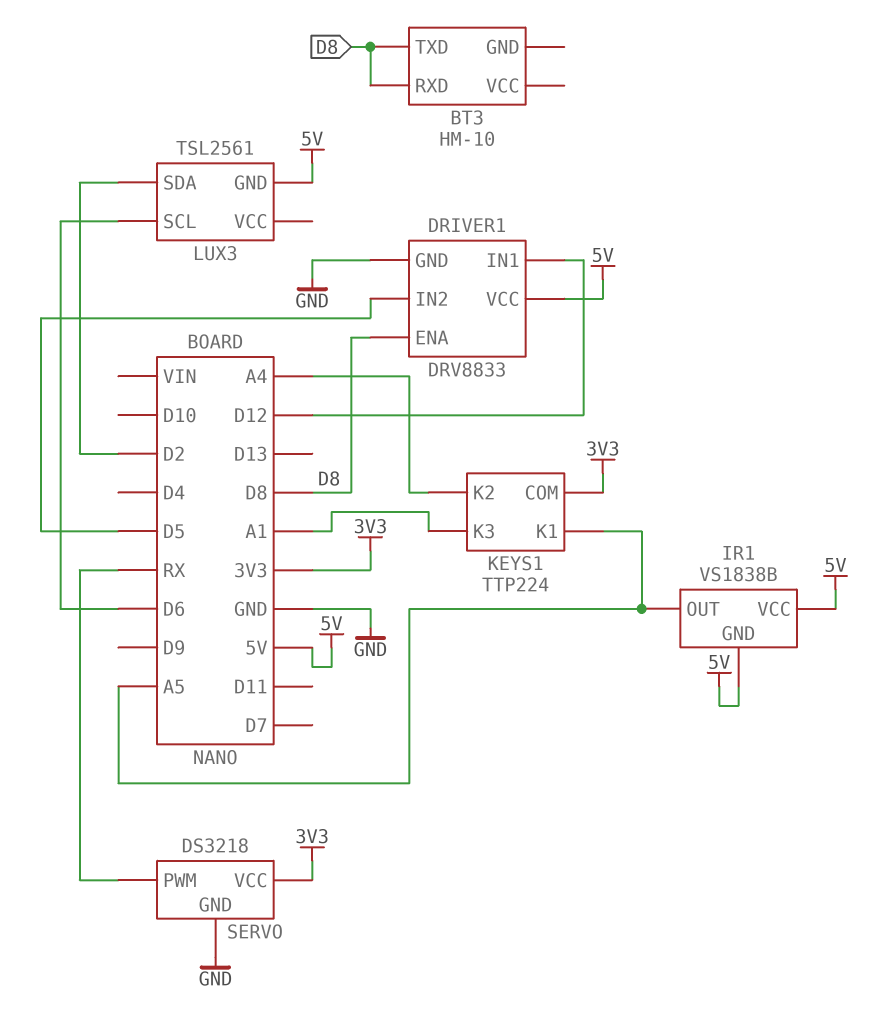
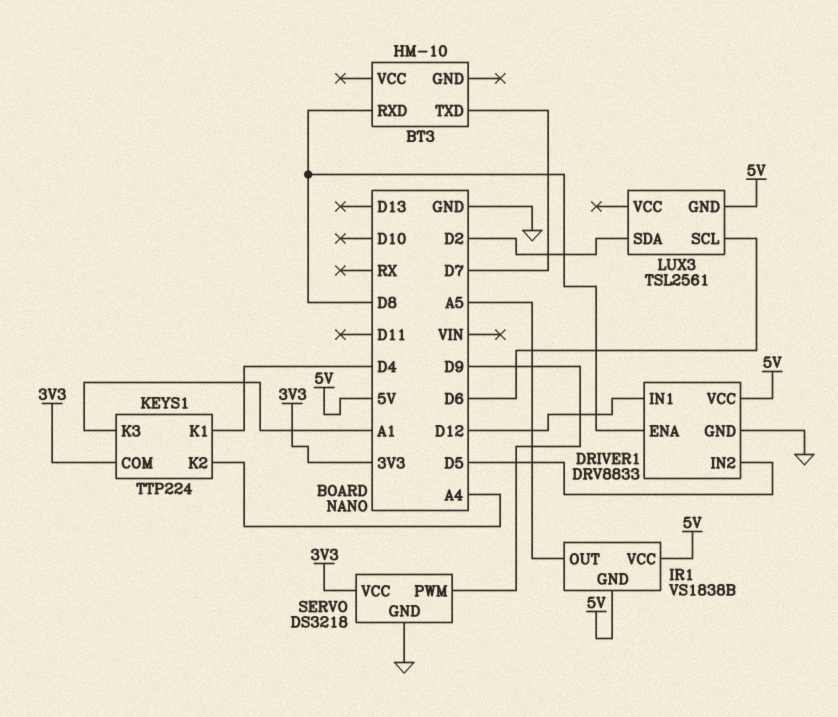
BT3 pin TXD: D8 -> D7
KEYS1 pin K1: A5 -> D4
SERVO pin PWM: RX -> D9

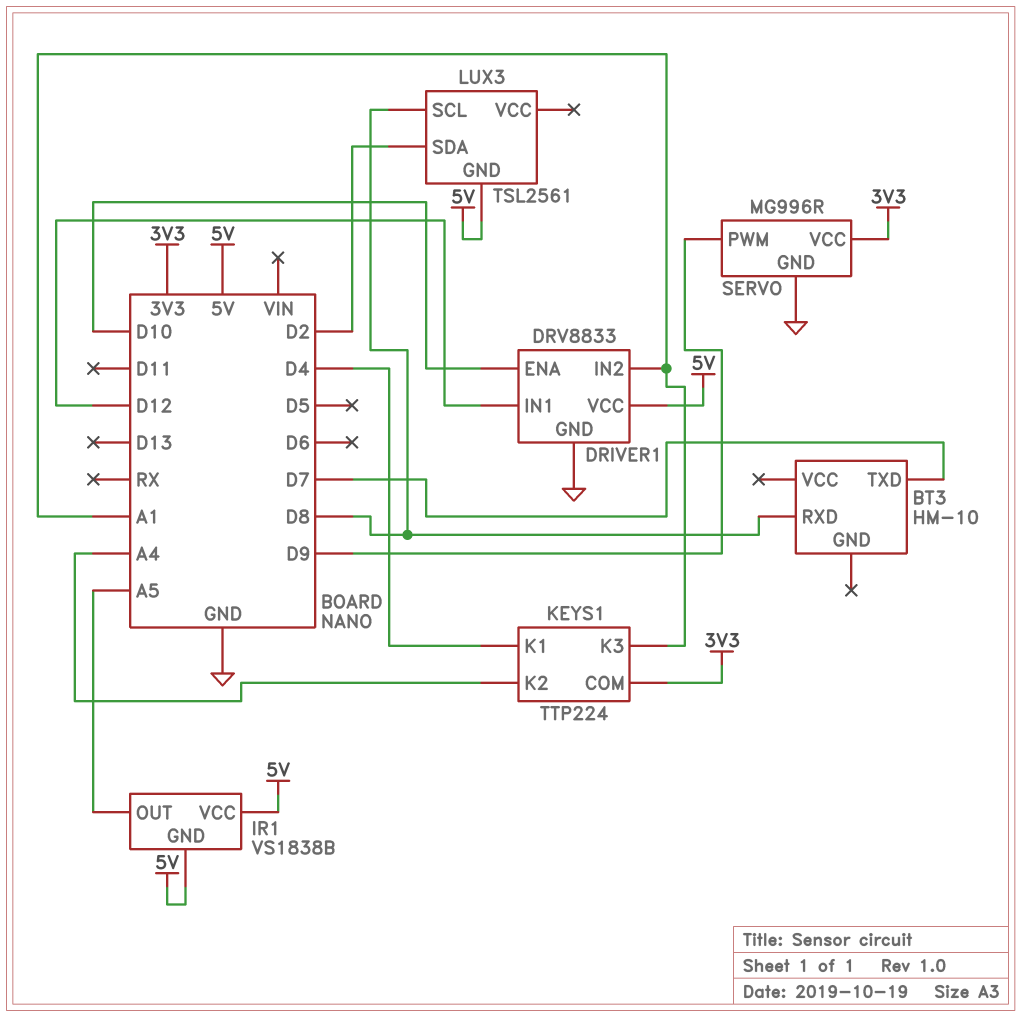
DRIVER1 pin ENA: D8 -> D10
DRIVER1 pin IN2: D5 -> A1
LUX3 pin SCL: D6 -> D8
SERVO: DS3218 -> MG996R

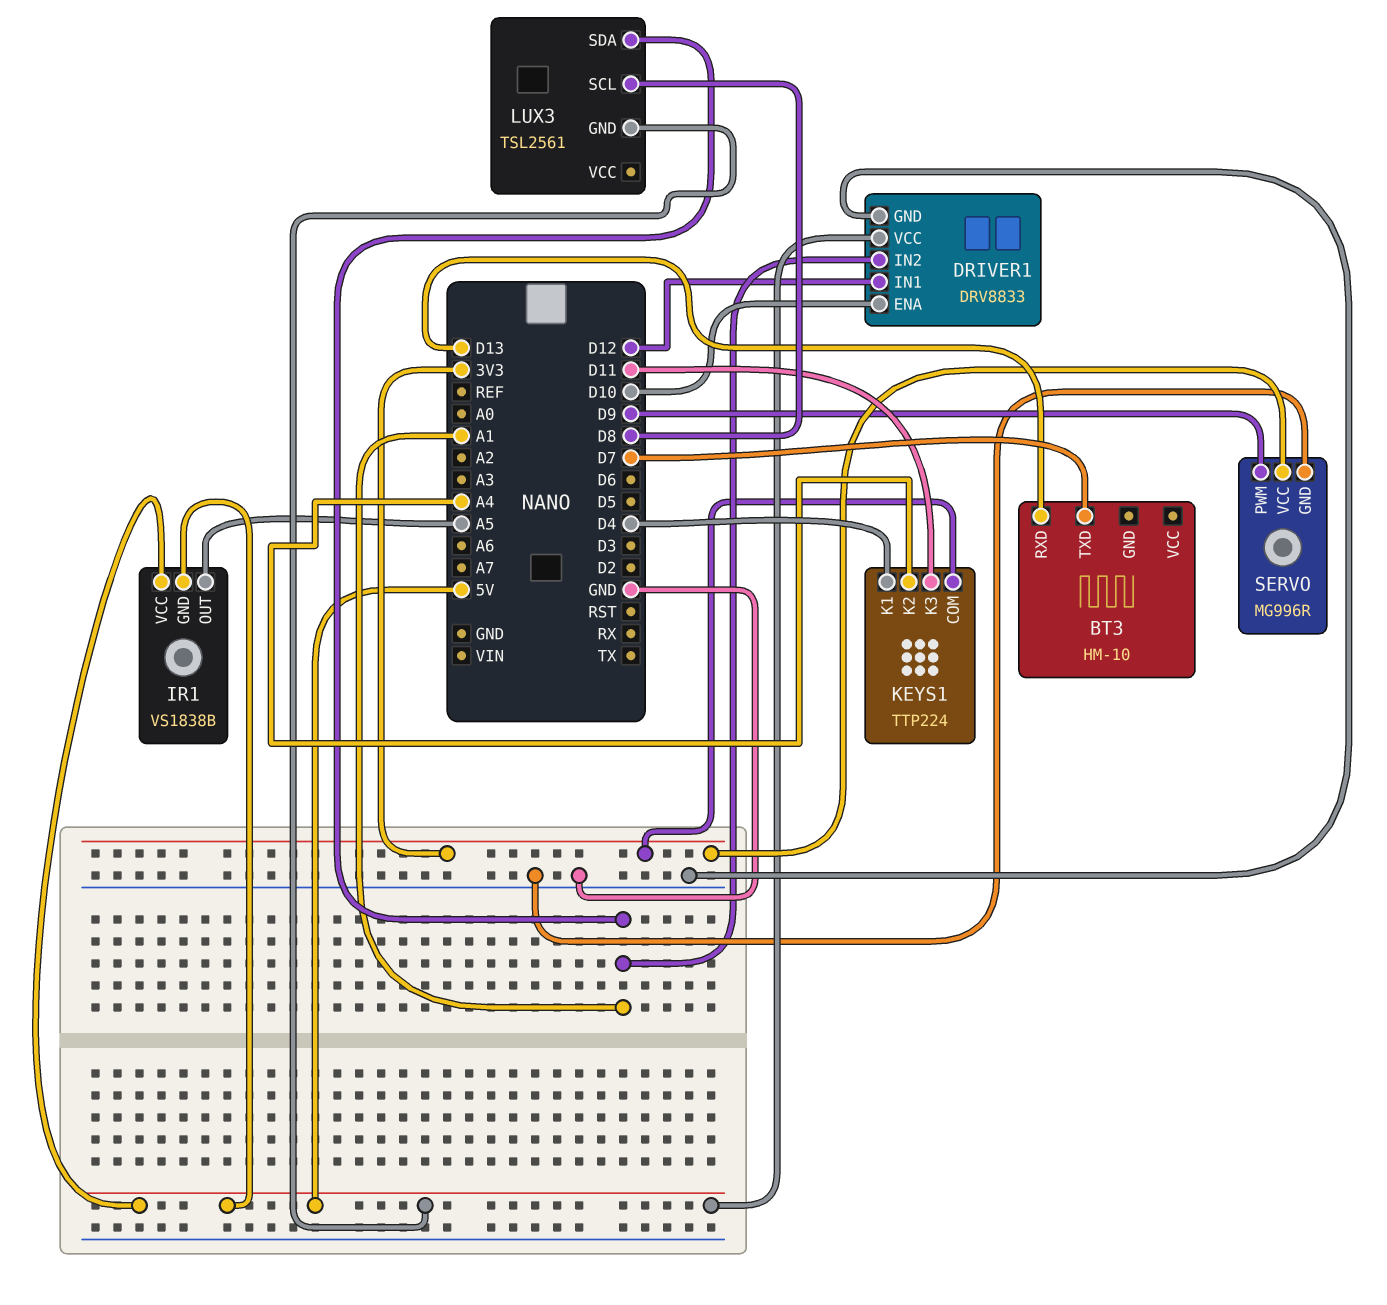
BT3 pin RXD: D8 -> D13
KEYS1 pin K3: A1 -> D11
LUX3 pin SDA: D2 -> A1

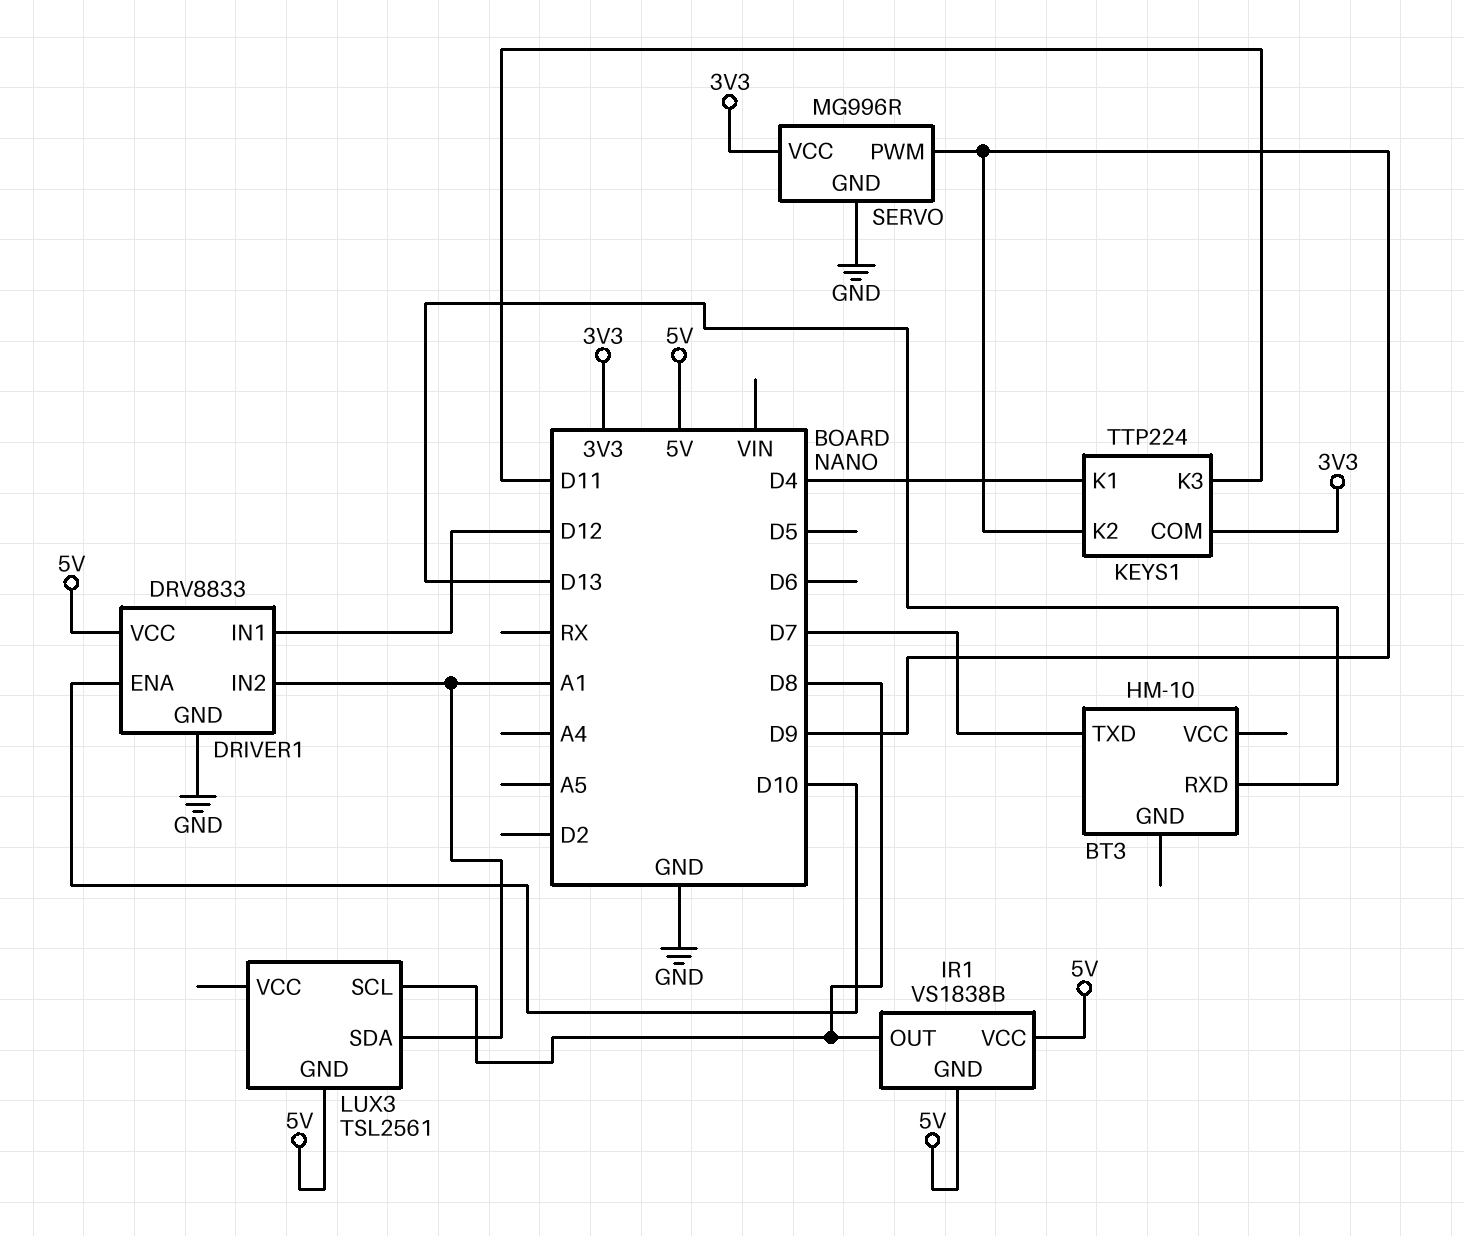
IR1 pin OUT: A5 -> D8
KEYS1 pin K2: A4 -> D9

